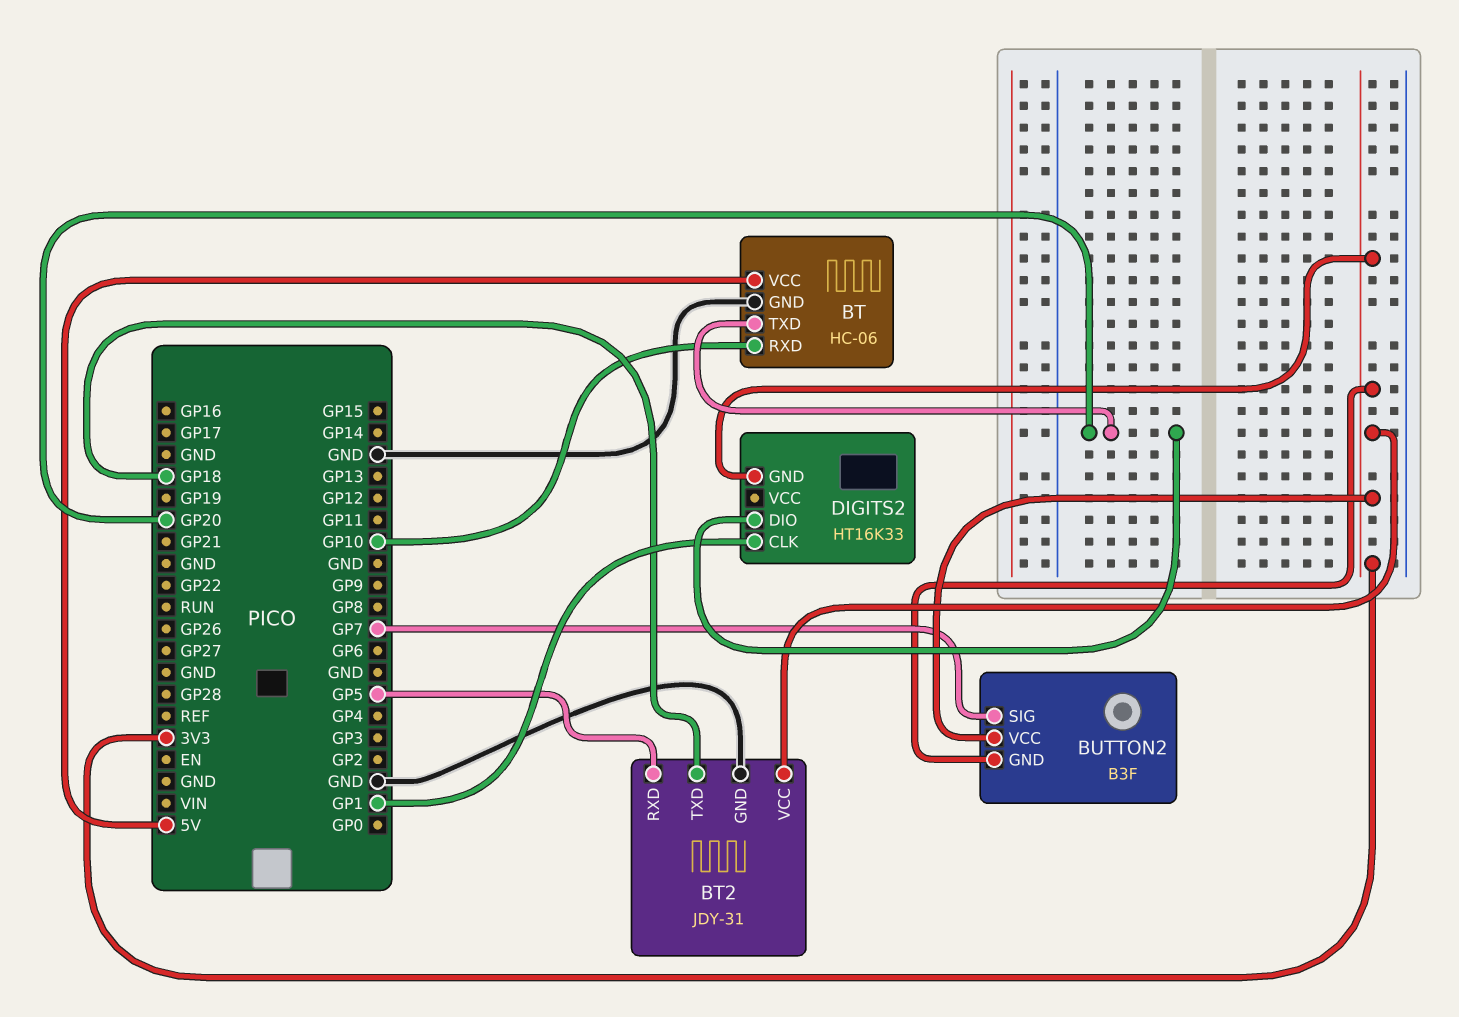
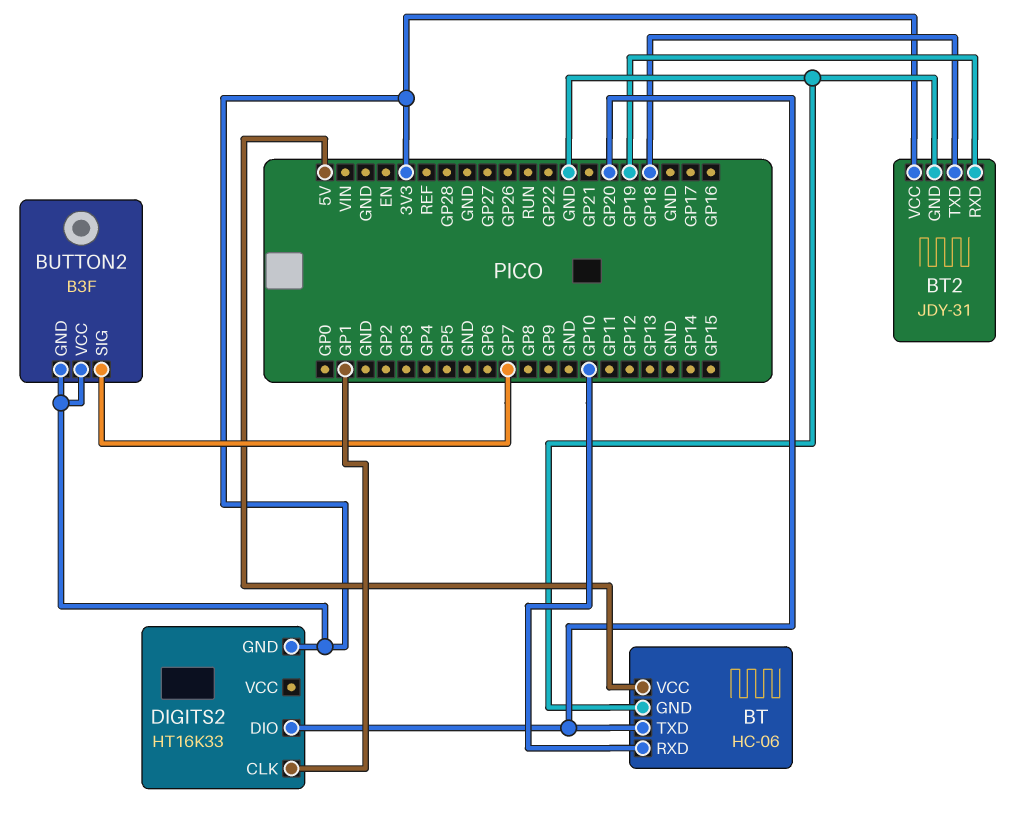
BT2 pin RXD: GP5 -> GP19

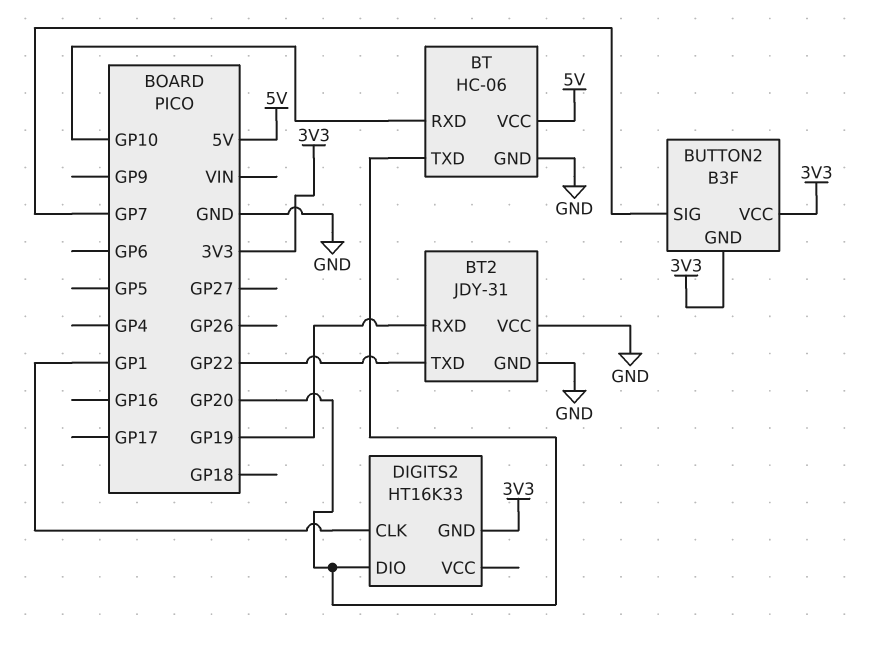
BT2 pin TXD: GP18 -> GP22
BT2 pin VCC: 3V3 -> GND

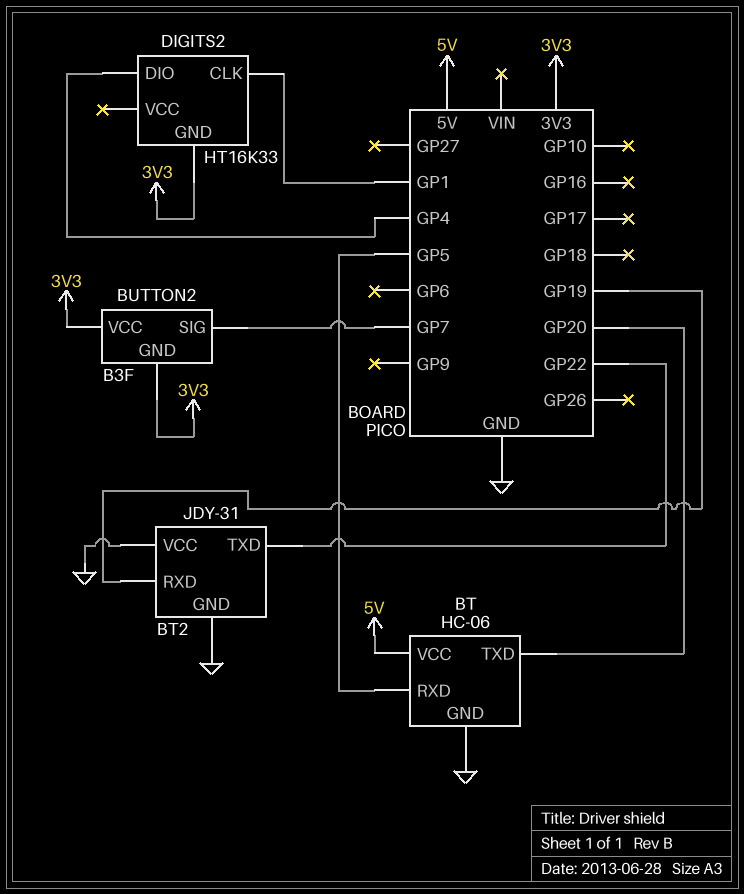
BT pin RXD: GP10 -> GP5
DIGITS2 pin DIO: GP20 -> GP4

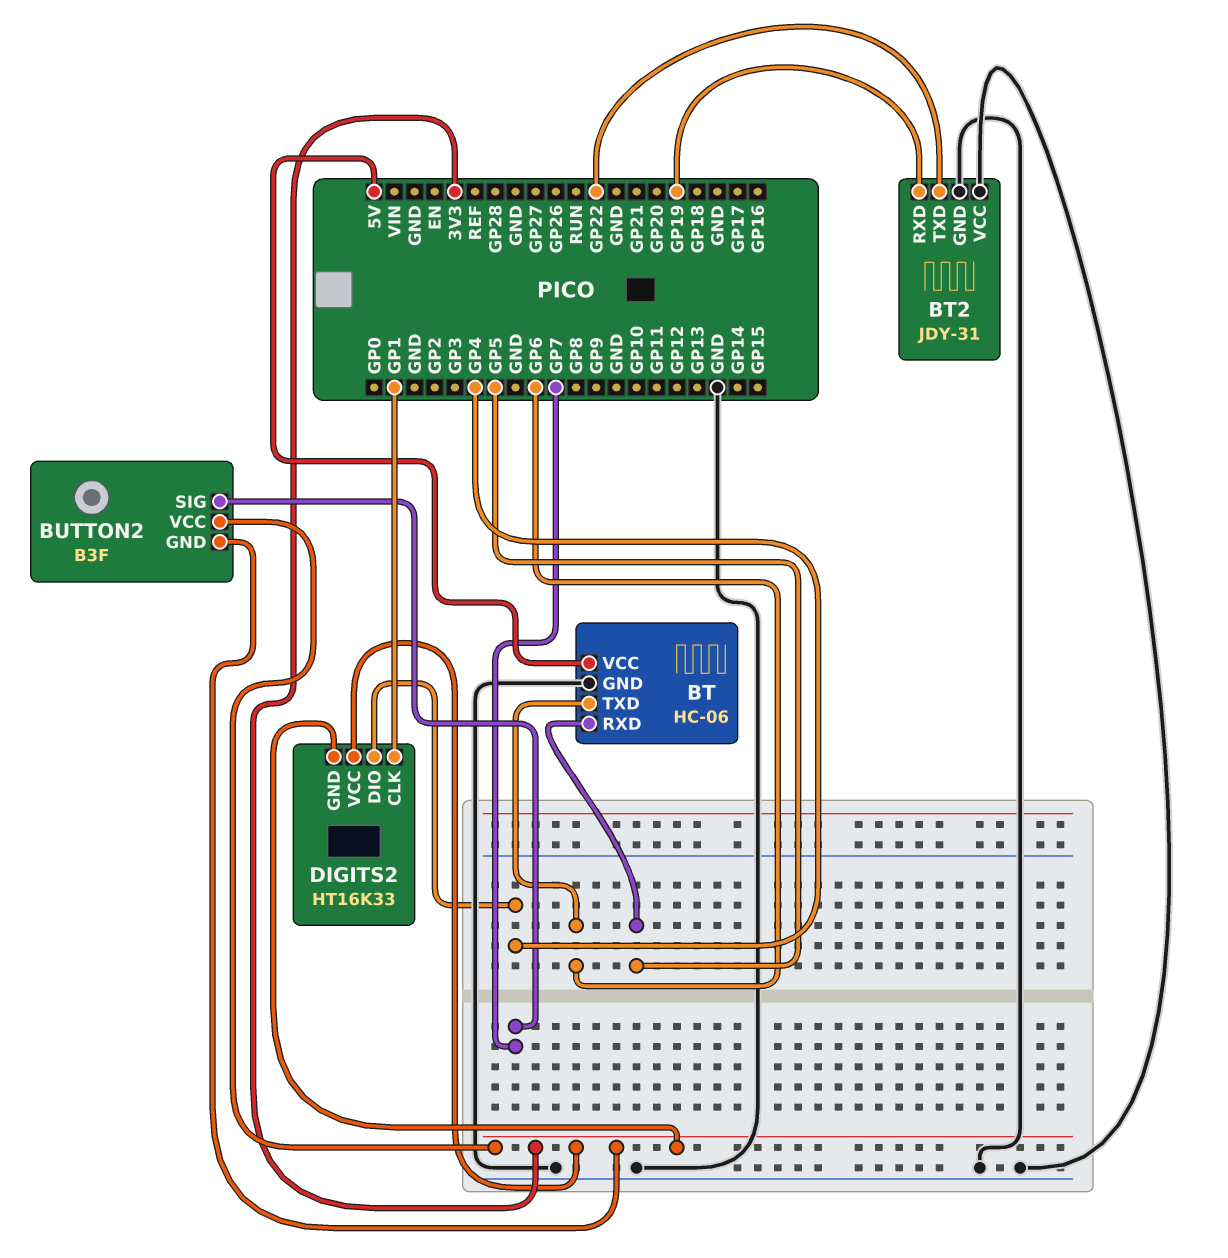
BT pin TXD: GP20 -> GP6
DIGITS2 pin VCC: none -> 3V3

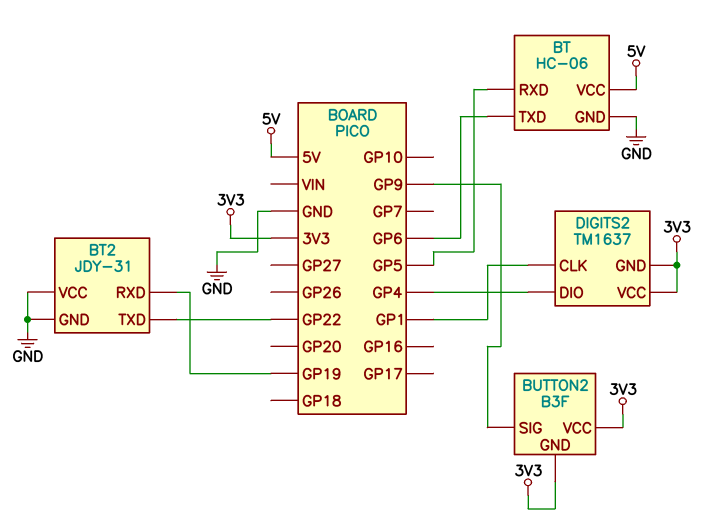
BUTTON2 pin SIG: GP7 -> GP9
DIGITS2: HT16K33 -> TM1637

